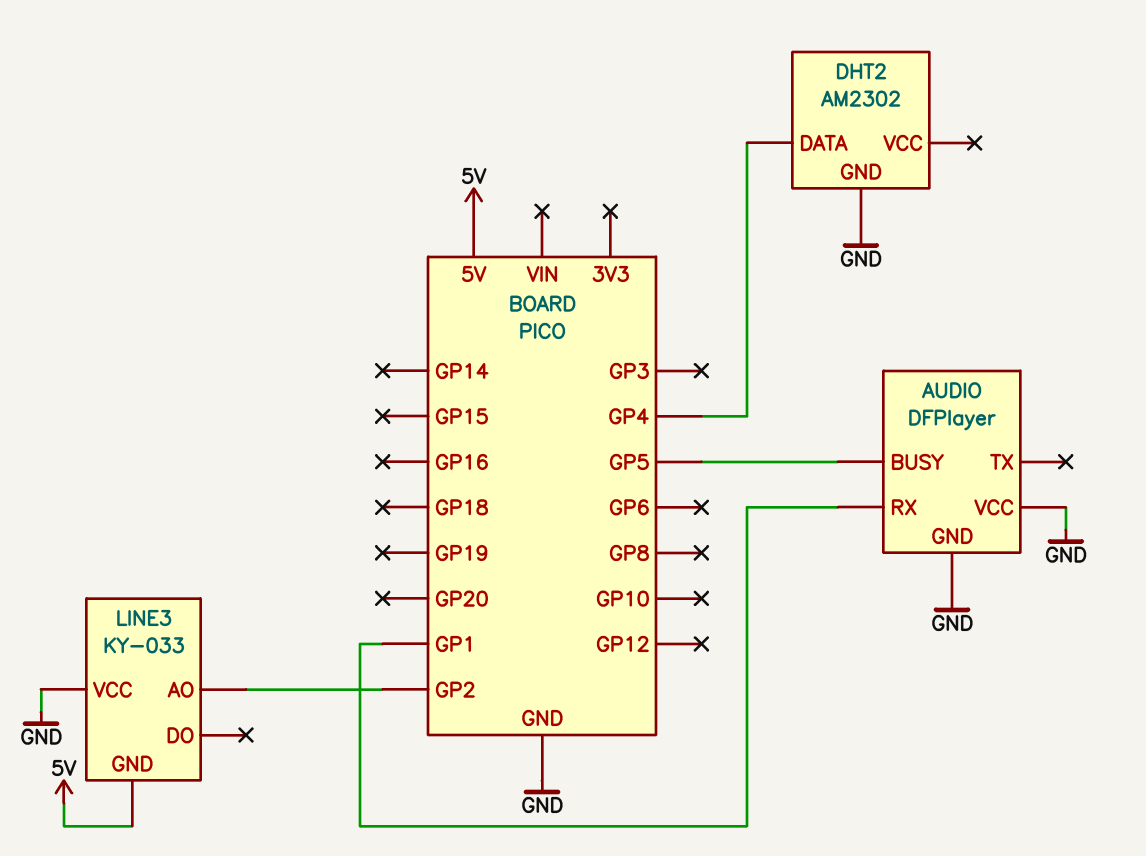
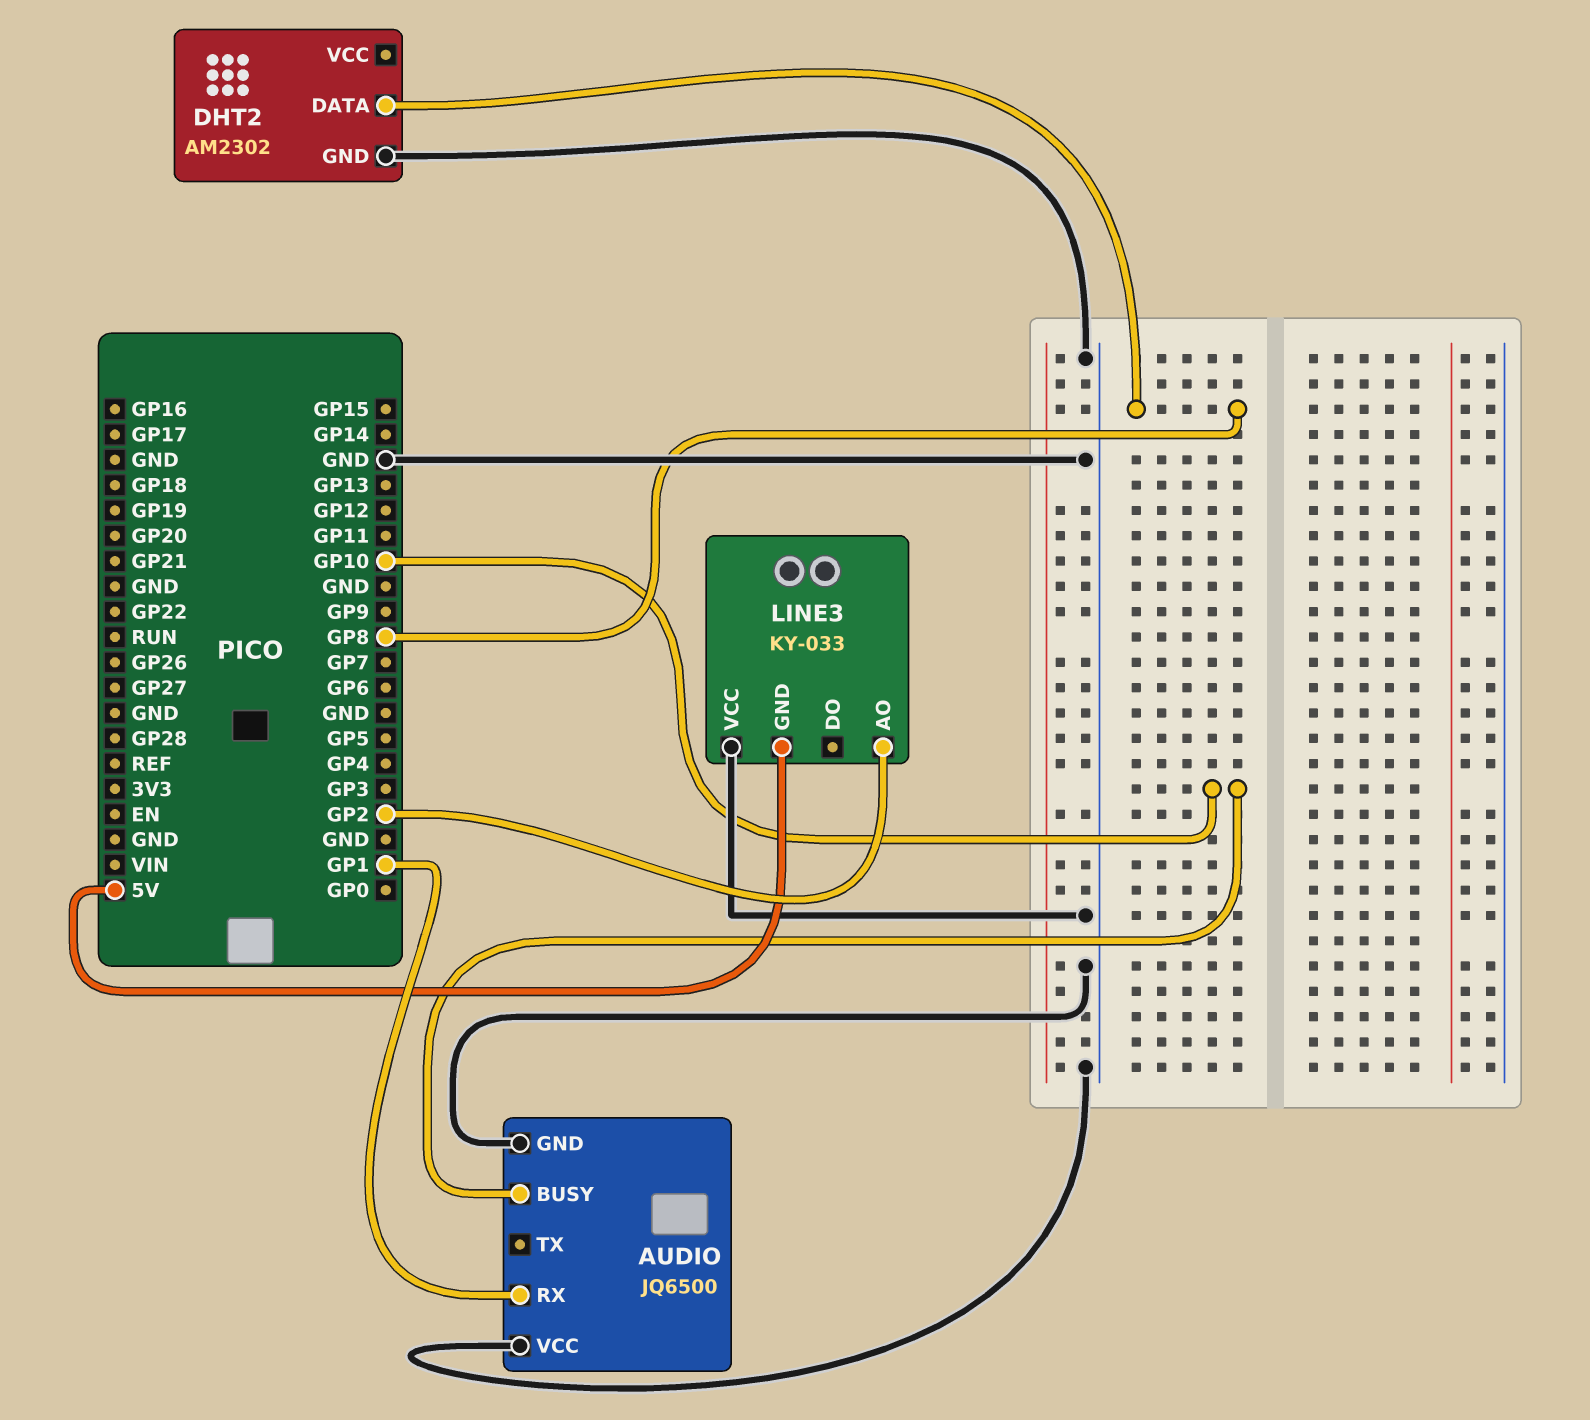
AUDIO: DFPlayer -> JQ6500
AUDIO pin BUSY: GP5 -> GP10
DHT2 pin DATA: GP4 -> GP8

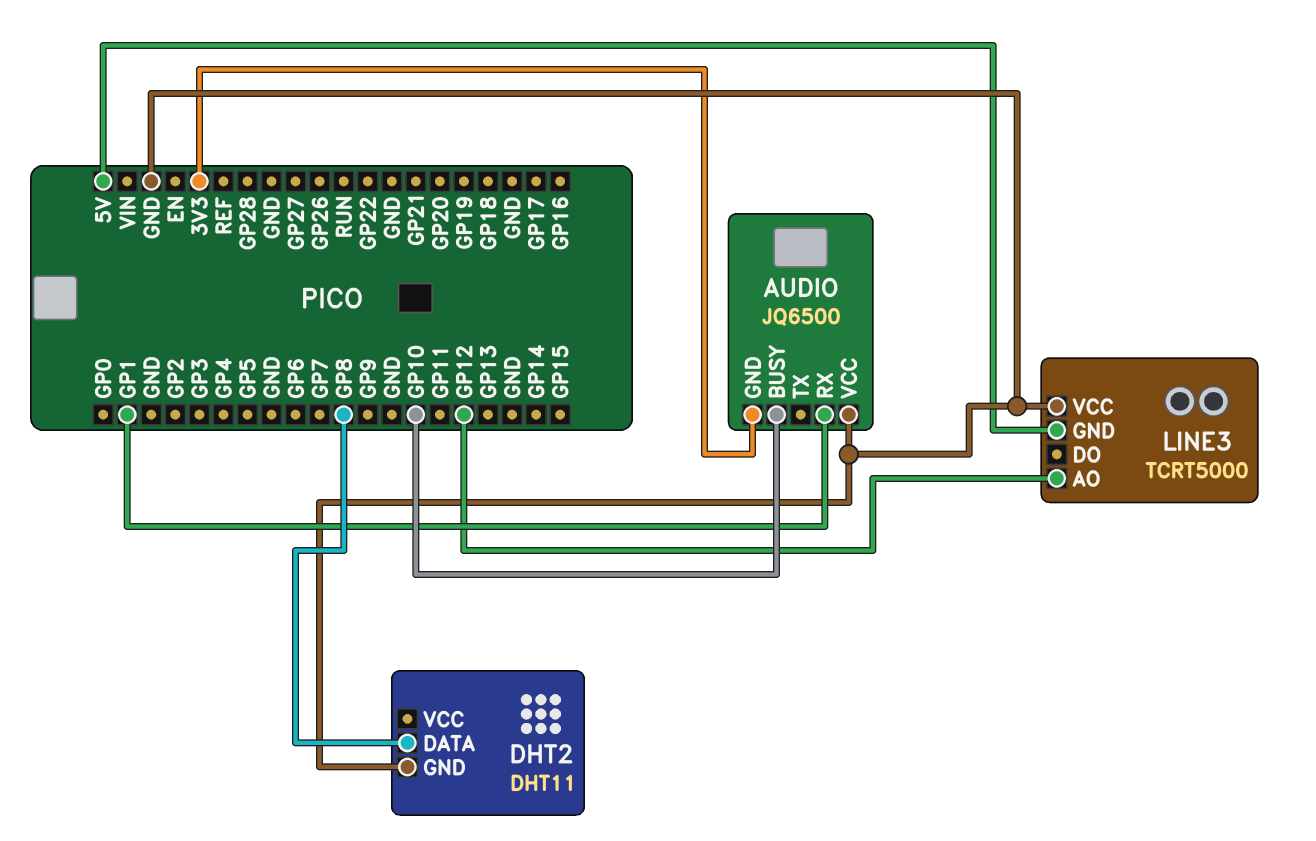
AUDIO pin GND: GND -> 3V3
DHT2: AM2302 -> DHT11
LINE3: KY-033 -> TCRT5000
LINE3 pin AO: GP2 -> GP12

